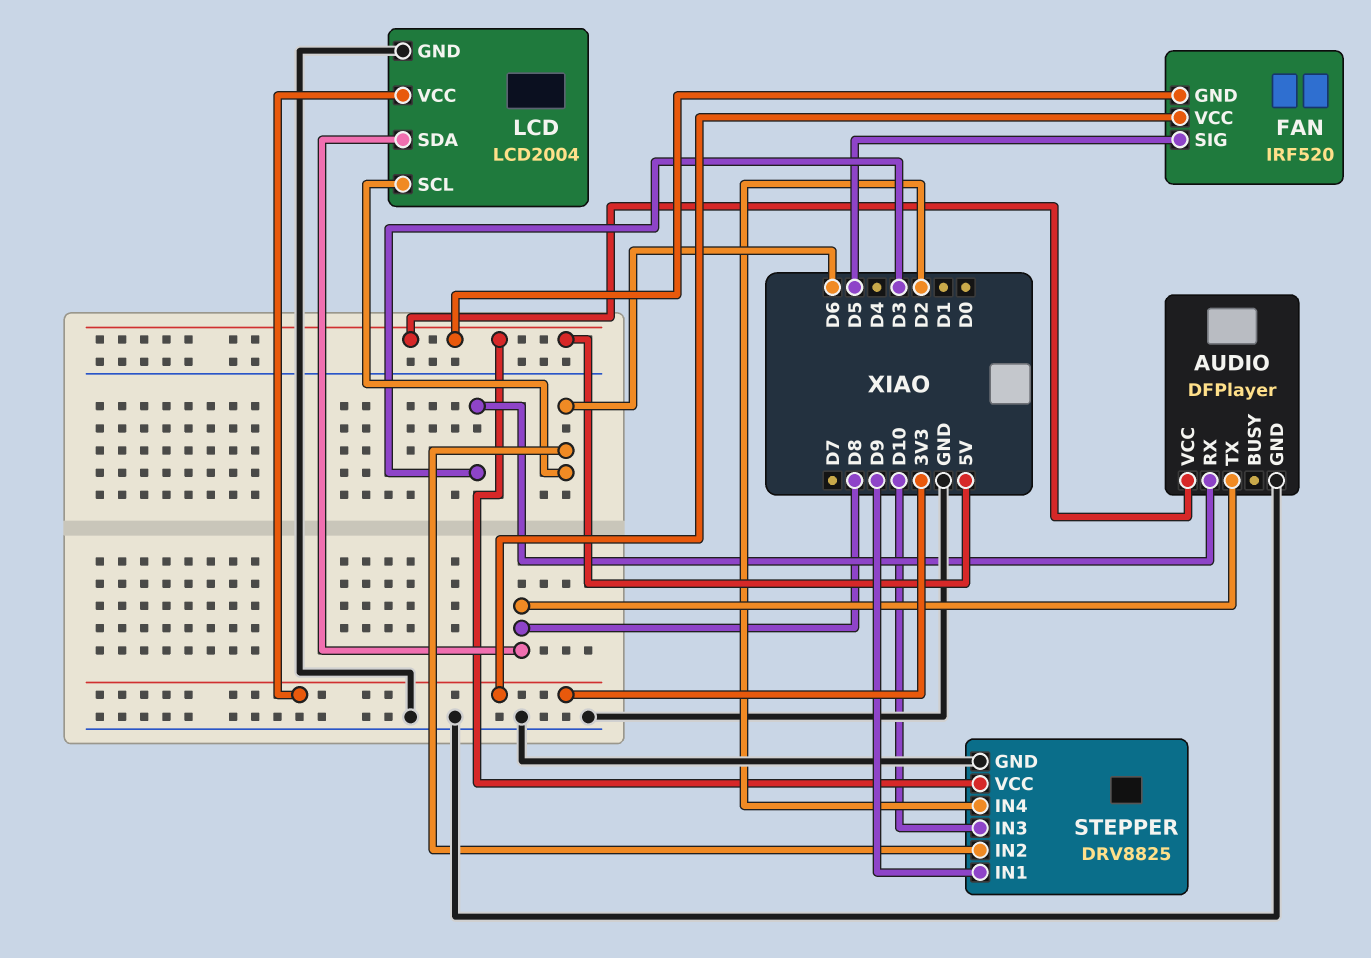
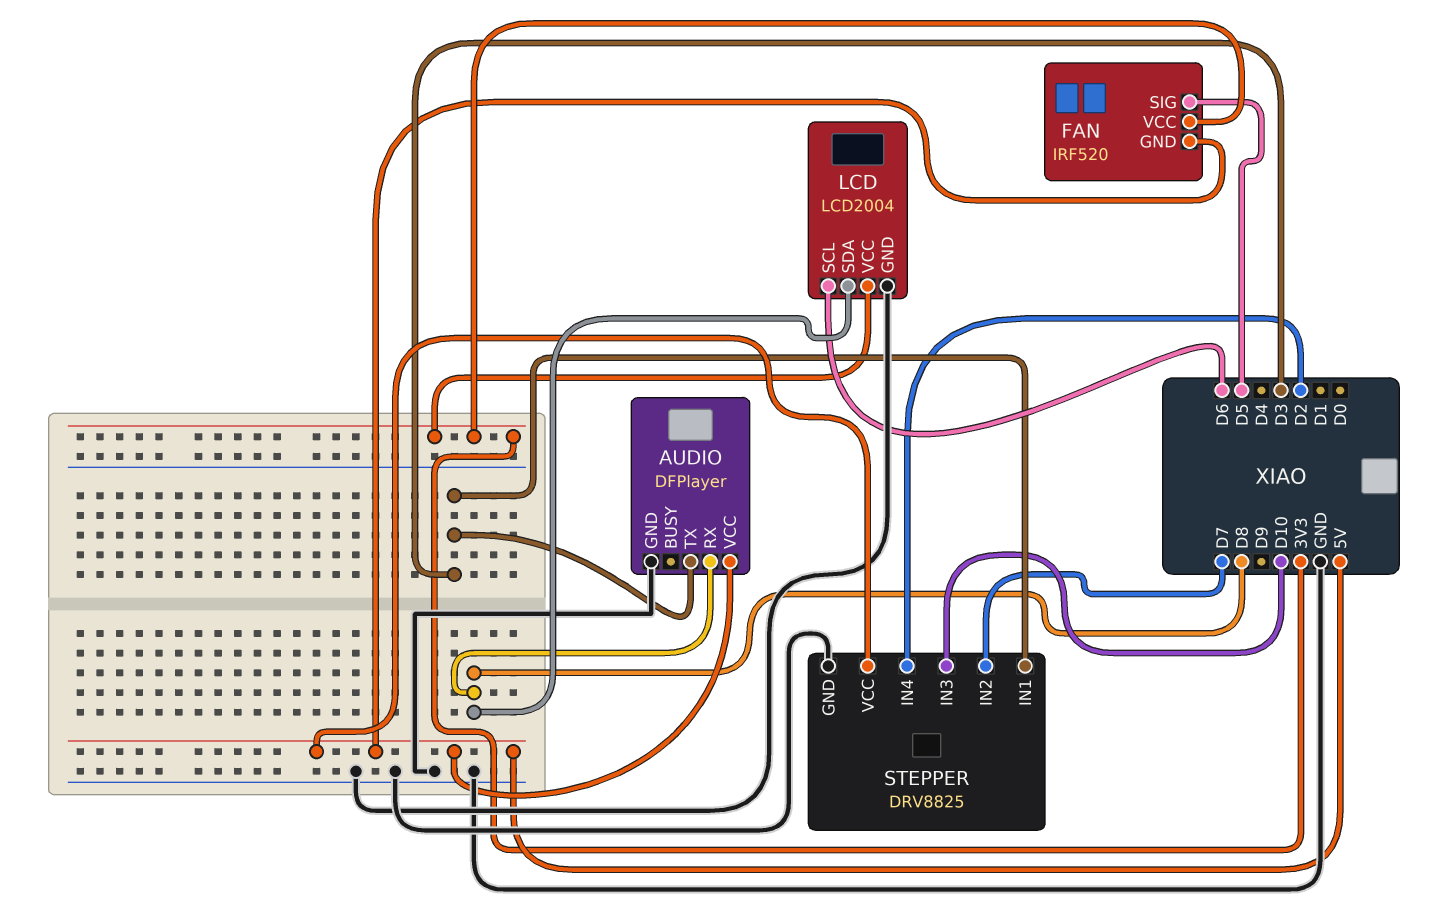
AUDIO pin RX: D3 -> D8
AUDIO pin TX: D8 -> D3
STEPPER pin IN1: D9 -> D3
STEPPER pin IN2: D6 -> D7

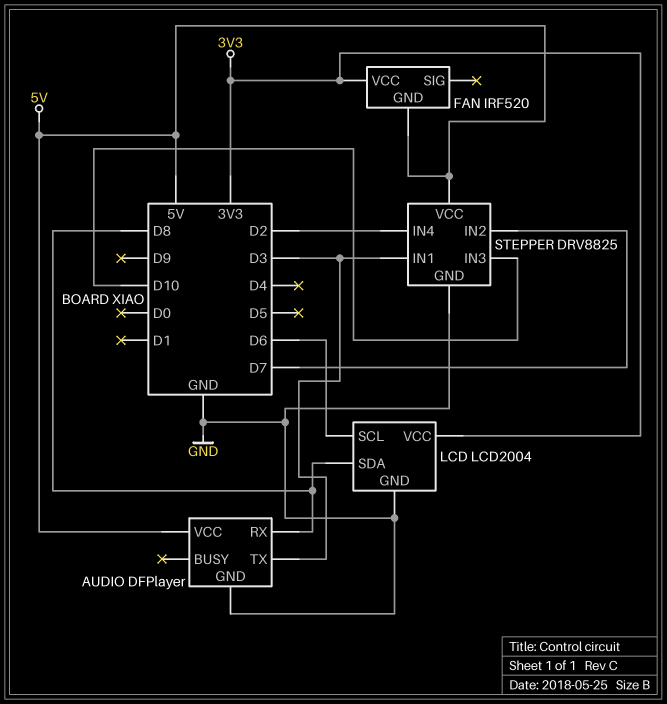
FAN pin SIG: D5 -> none

